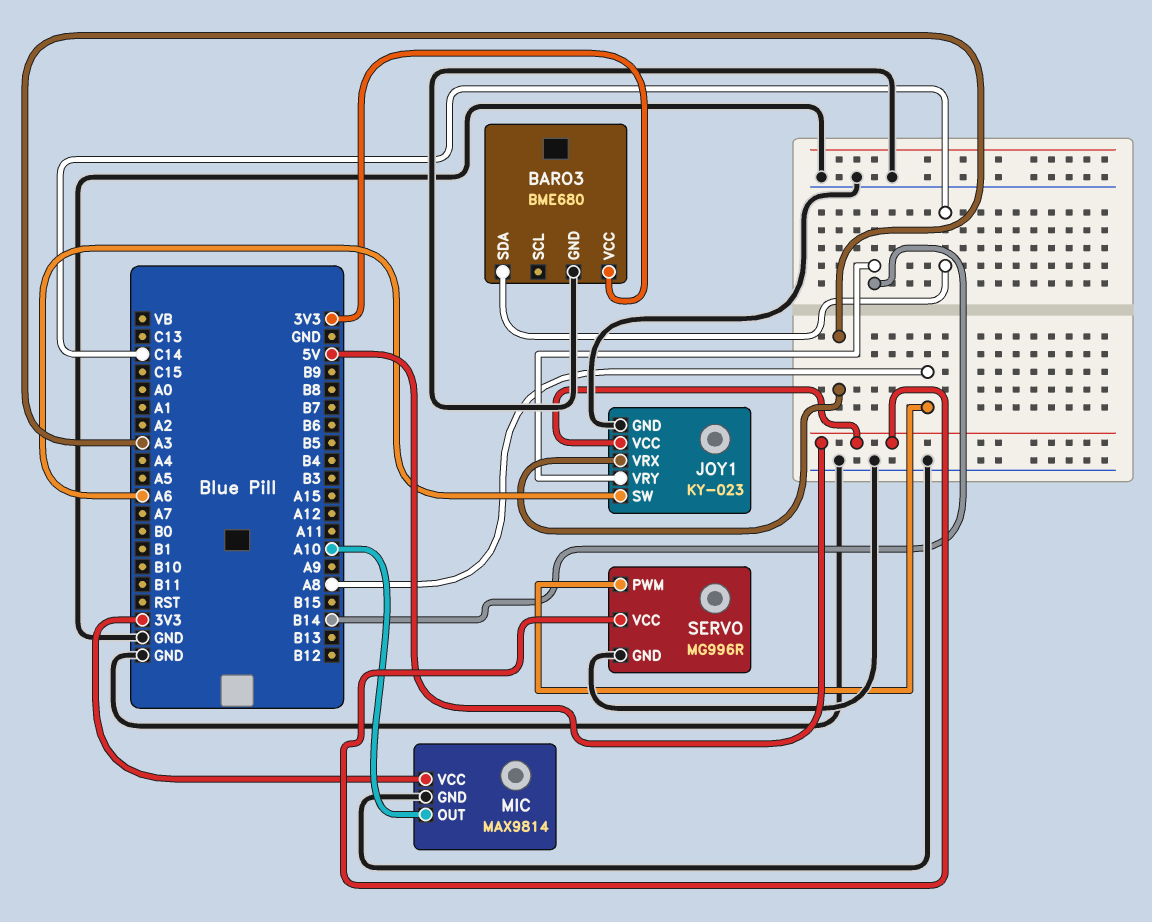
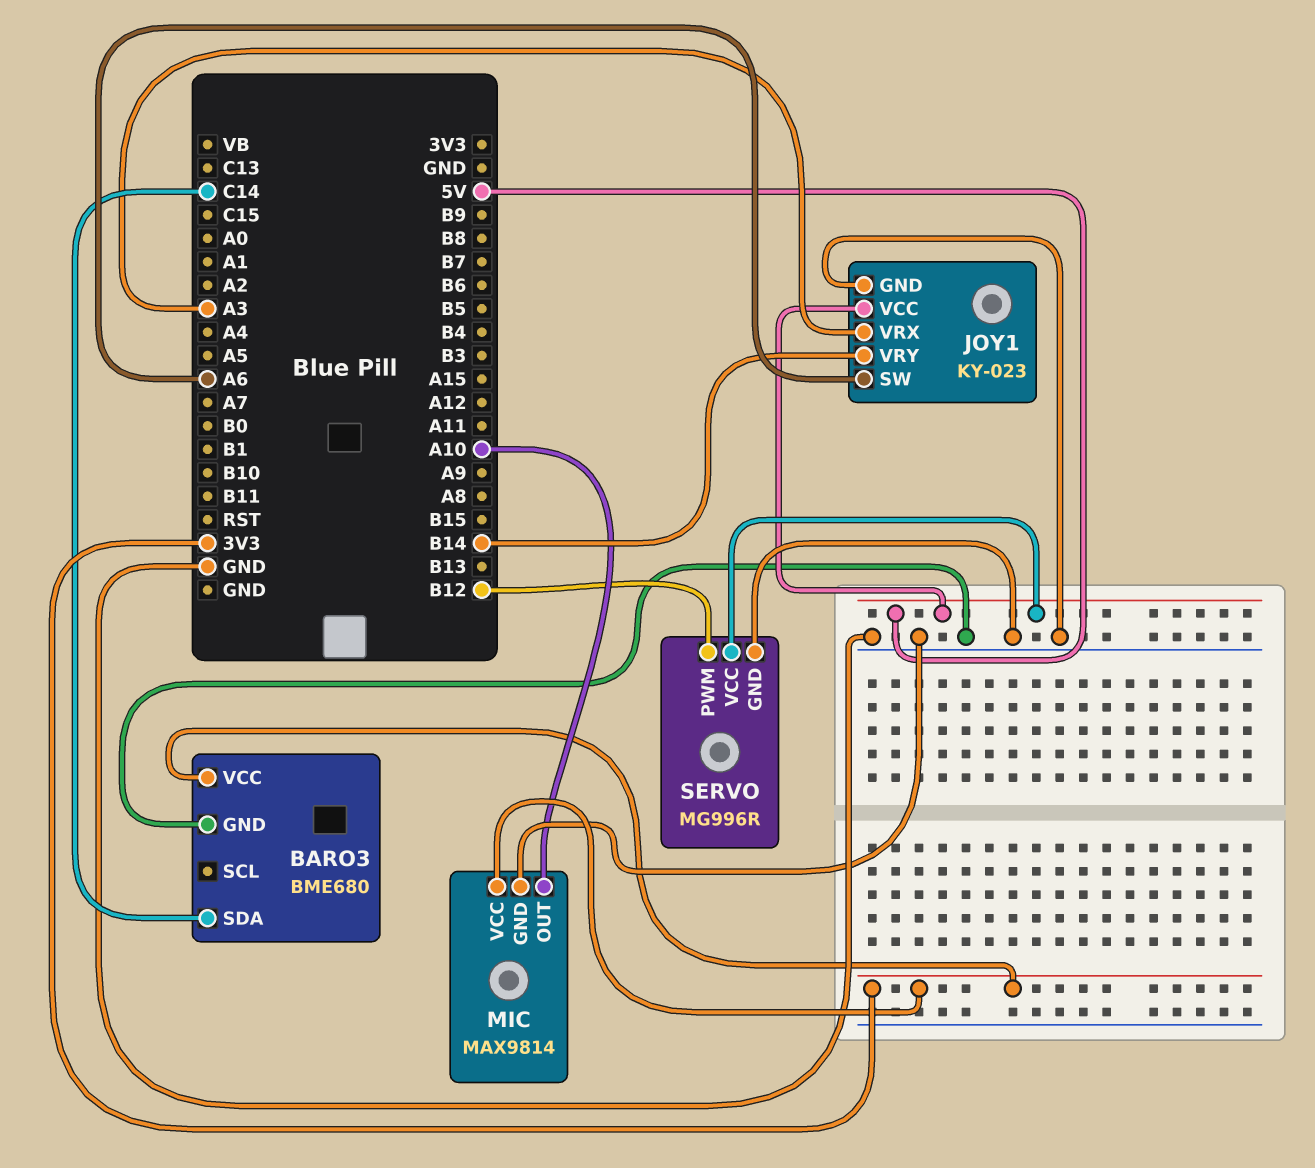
SERVO pin PWM: A8 -> B12

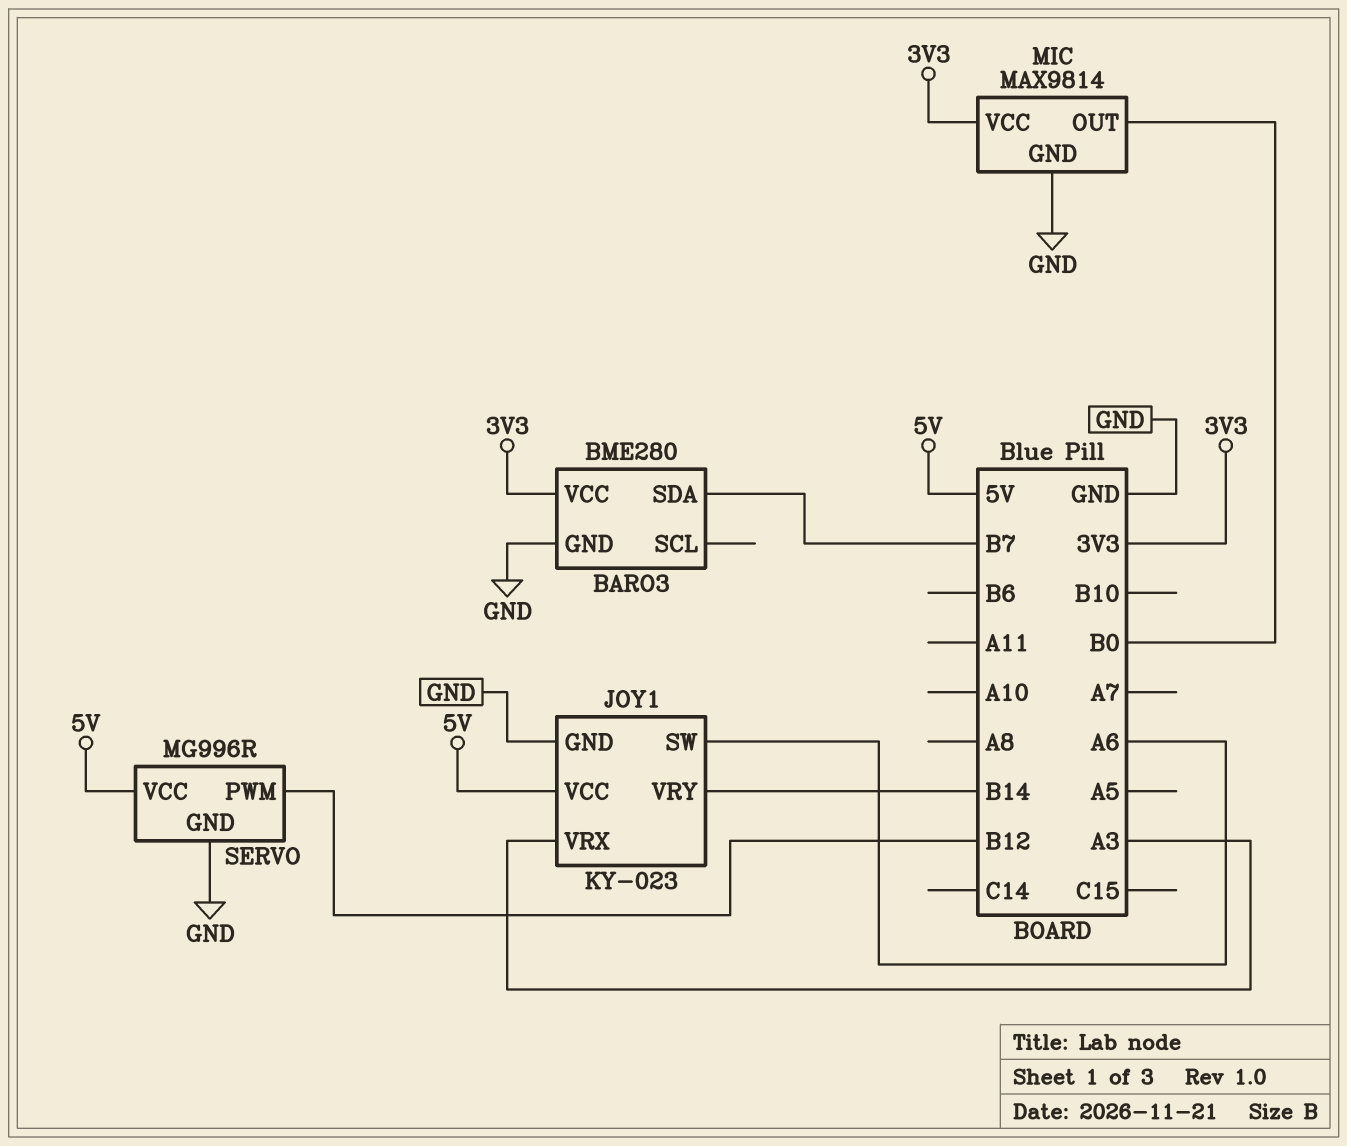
BARO3: BME680 -> BME280
BARO3 pin SDA: C14 -> B7
MIC pin OUT: A10 -> B0

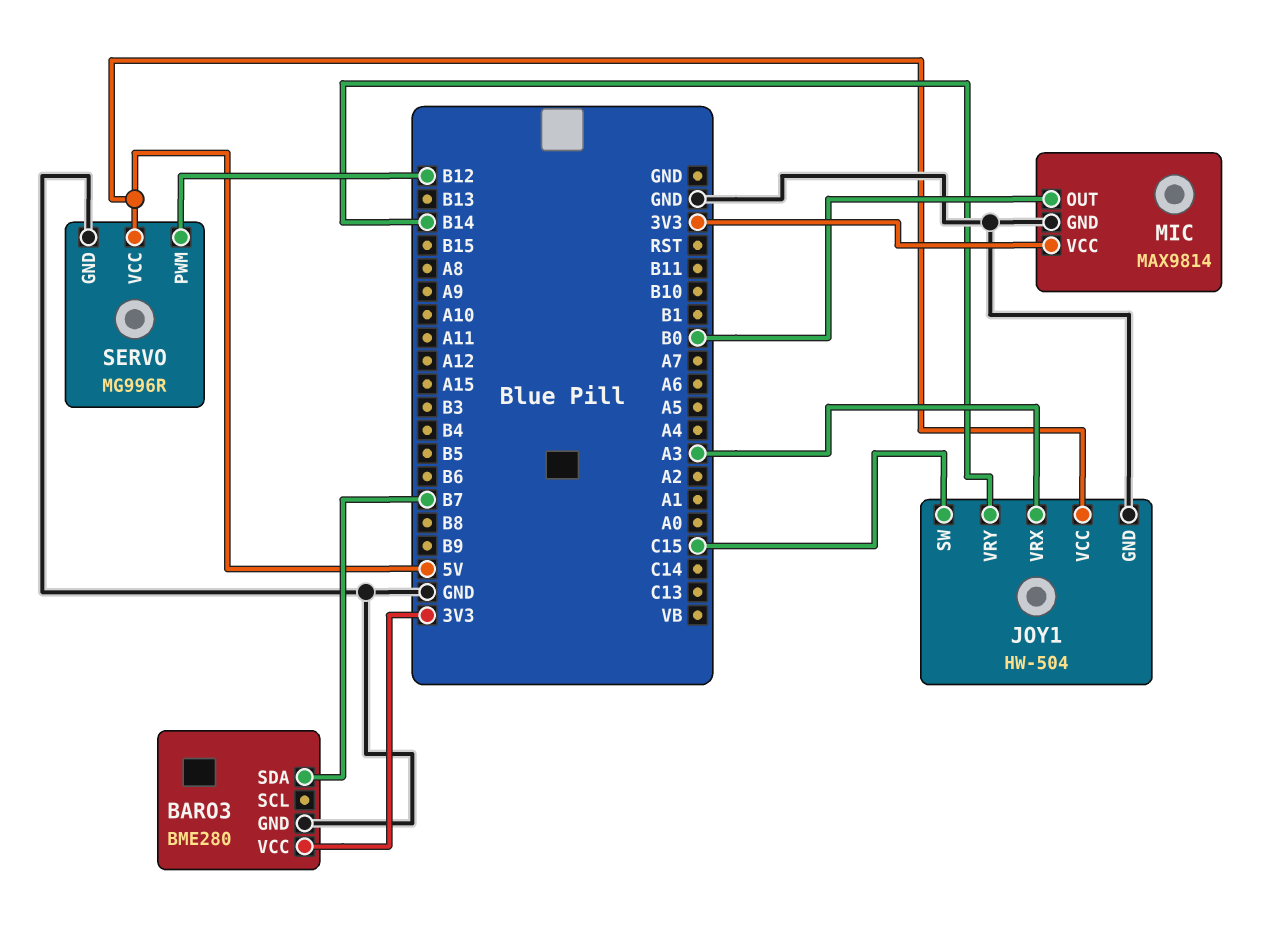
JOY1: KY-023 -> HW-504
JOY1 pin SW: A6 -> C15

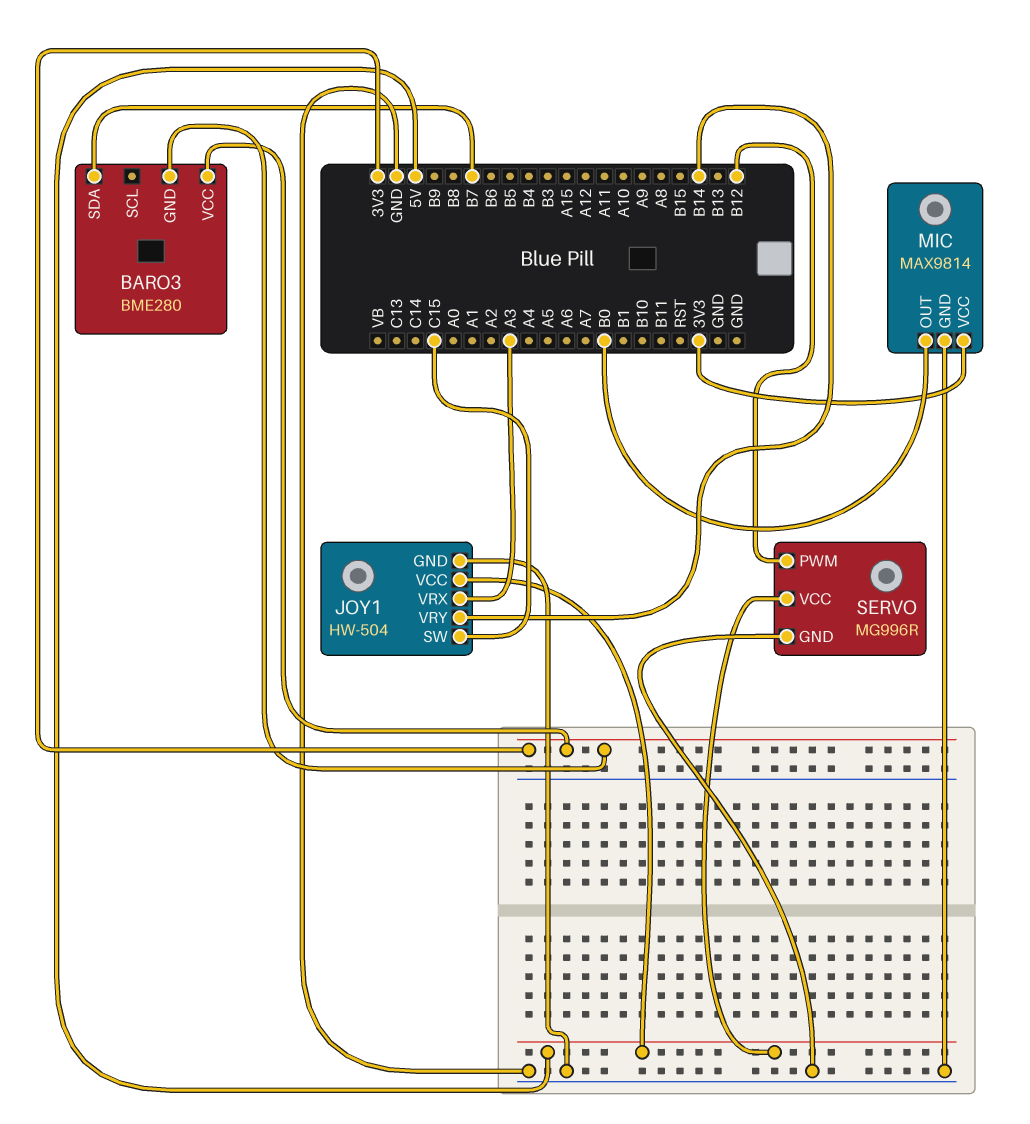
BARO3 pin GND: GND -> 3V3

